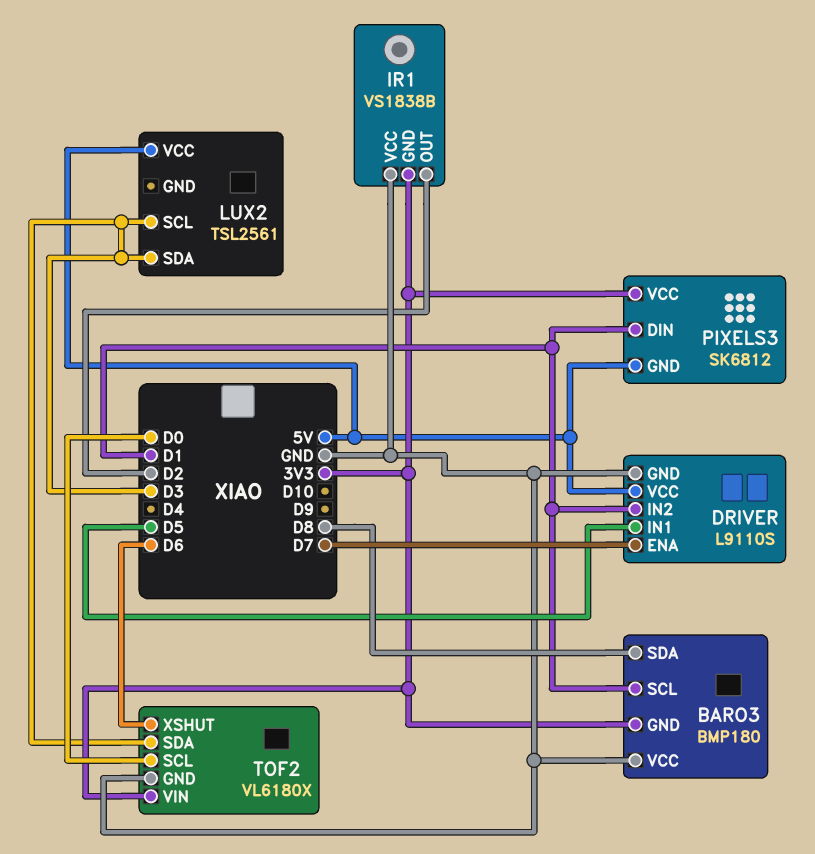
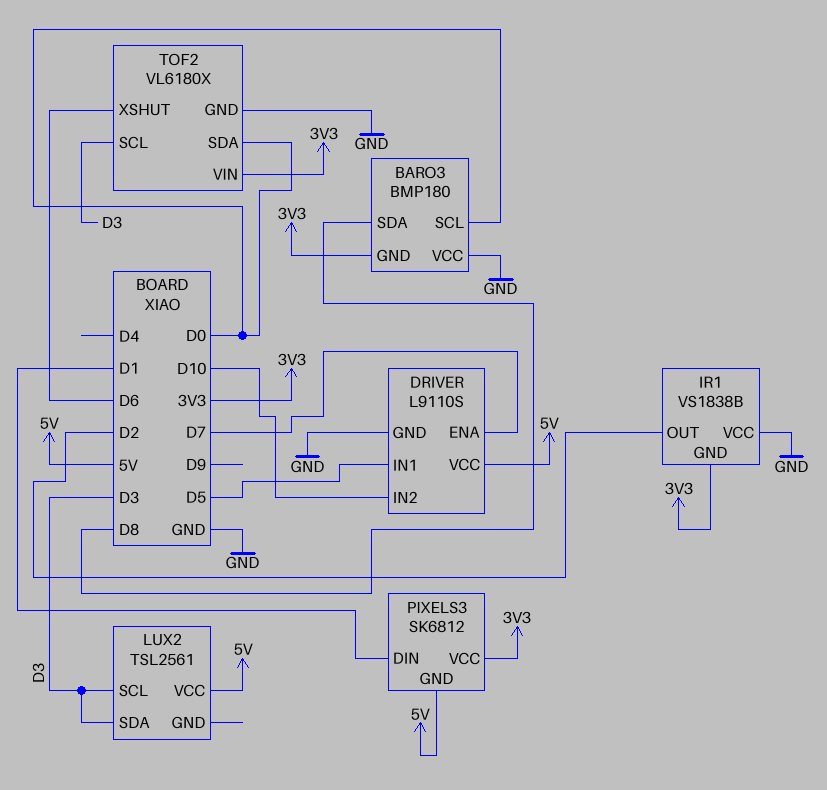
BARO3 pin SCL: D1 -> D0
DRIVER pin IN2: D1 -> D10
TOF2 pin SCL: D0 -> D3
TOF2 pin SDA: D3 -> D0

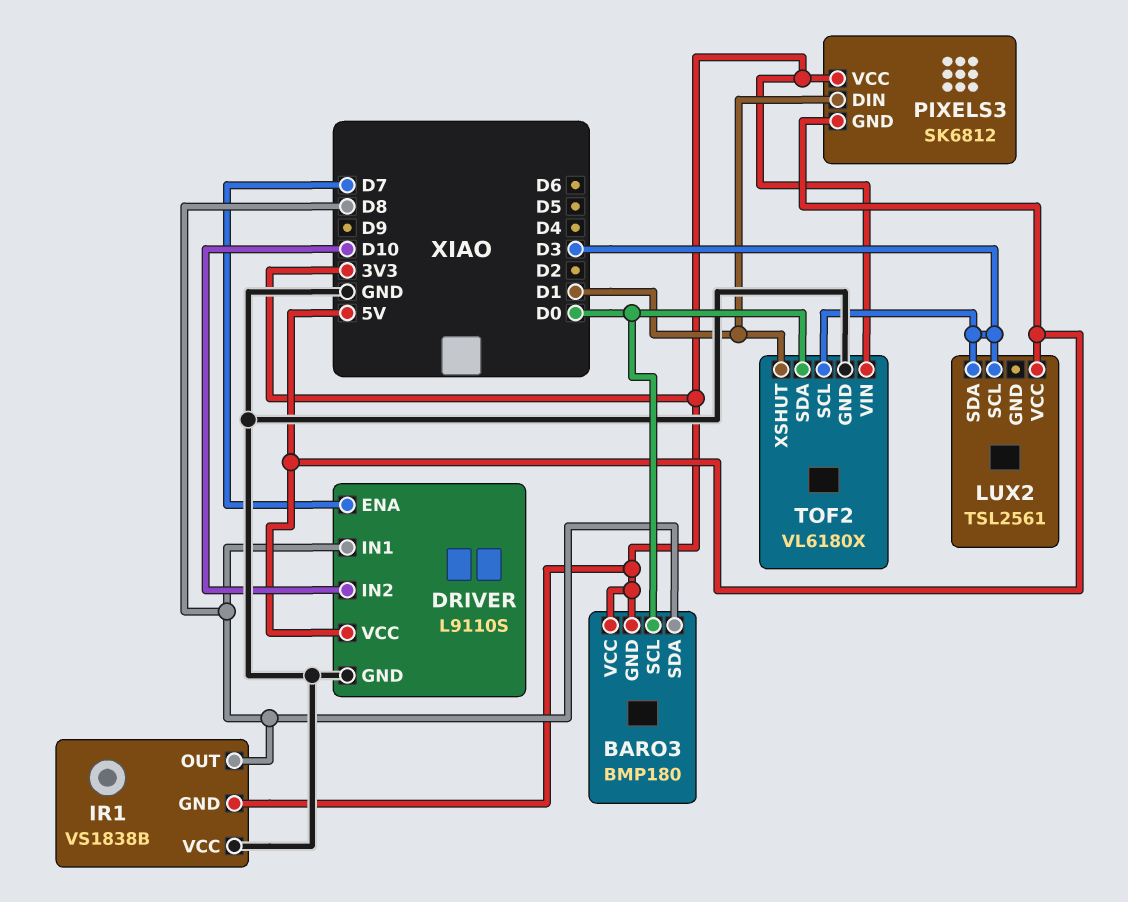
BARO3 pin VCC: GND -> 3V3
DRIVER pin IN1: D5 -> D8
IR1 pin OUT: D2 -> D8
TOF2 pin XSHUT: D6 -> D1

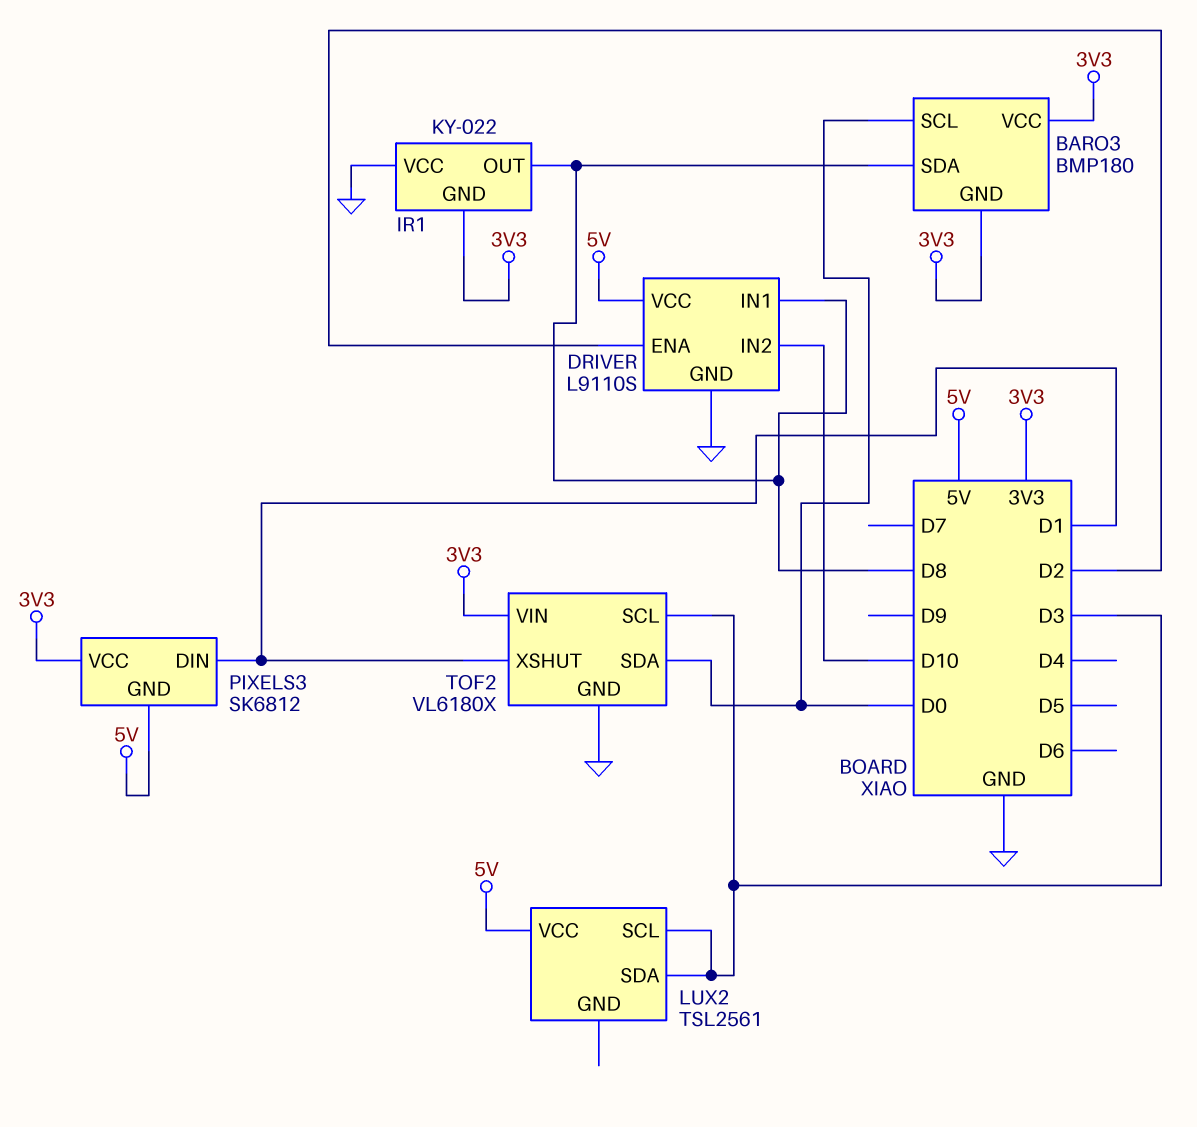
DRIVER pin ENA: D7 -> D2
IR1: VS1838B -> KY-022

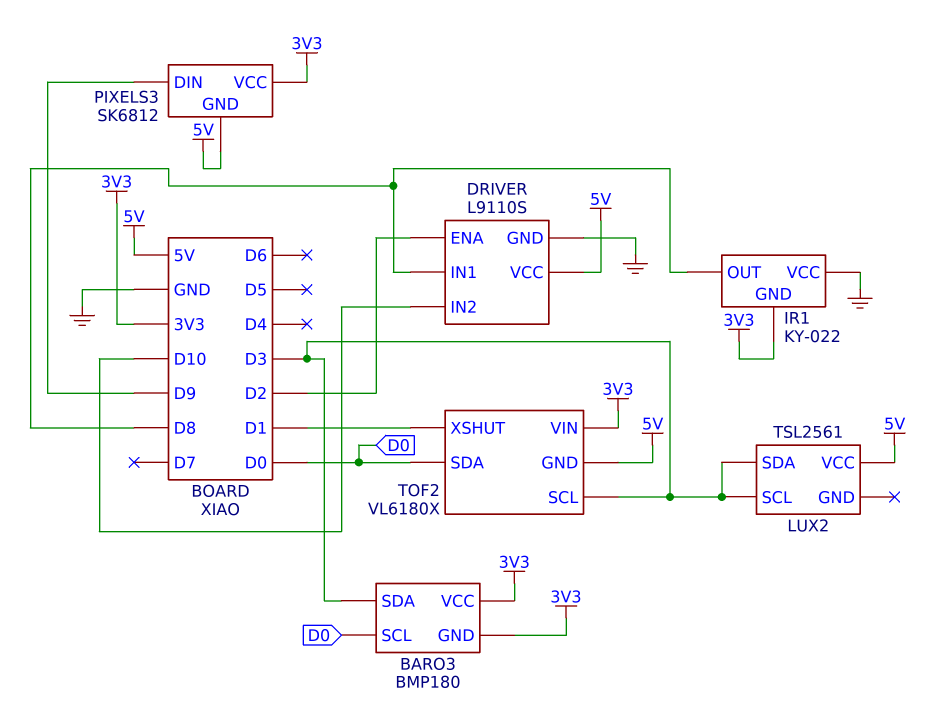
BARO3 pin SDA: D8 -> D3
PIXELS3 pin DIN: D1 -> D9
TOF2 pin GND: GND -> 5V

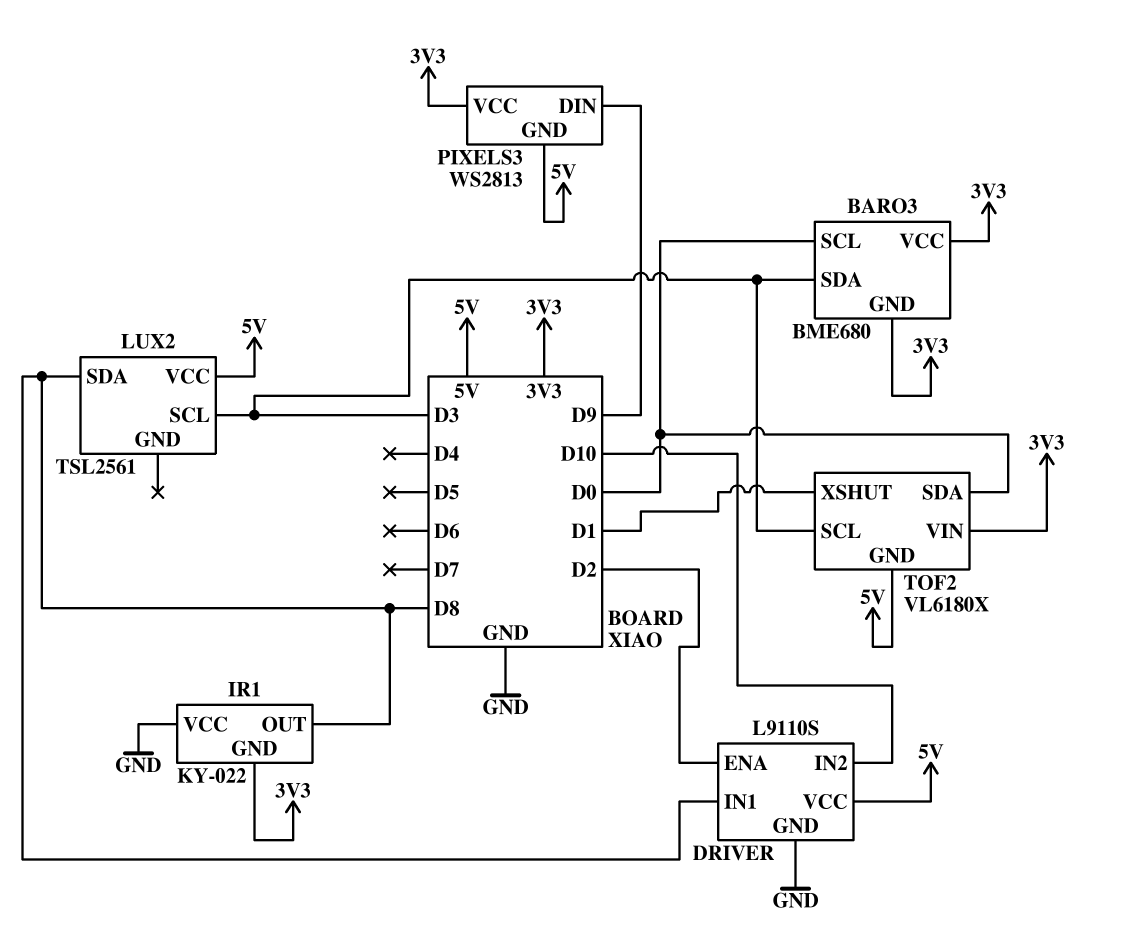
BARO3: BMP180 -> BME680
LUX2 pin SDA: D3 -> D8
PIXELS3: SK6812 -> WS2813

